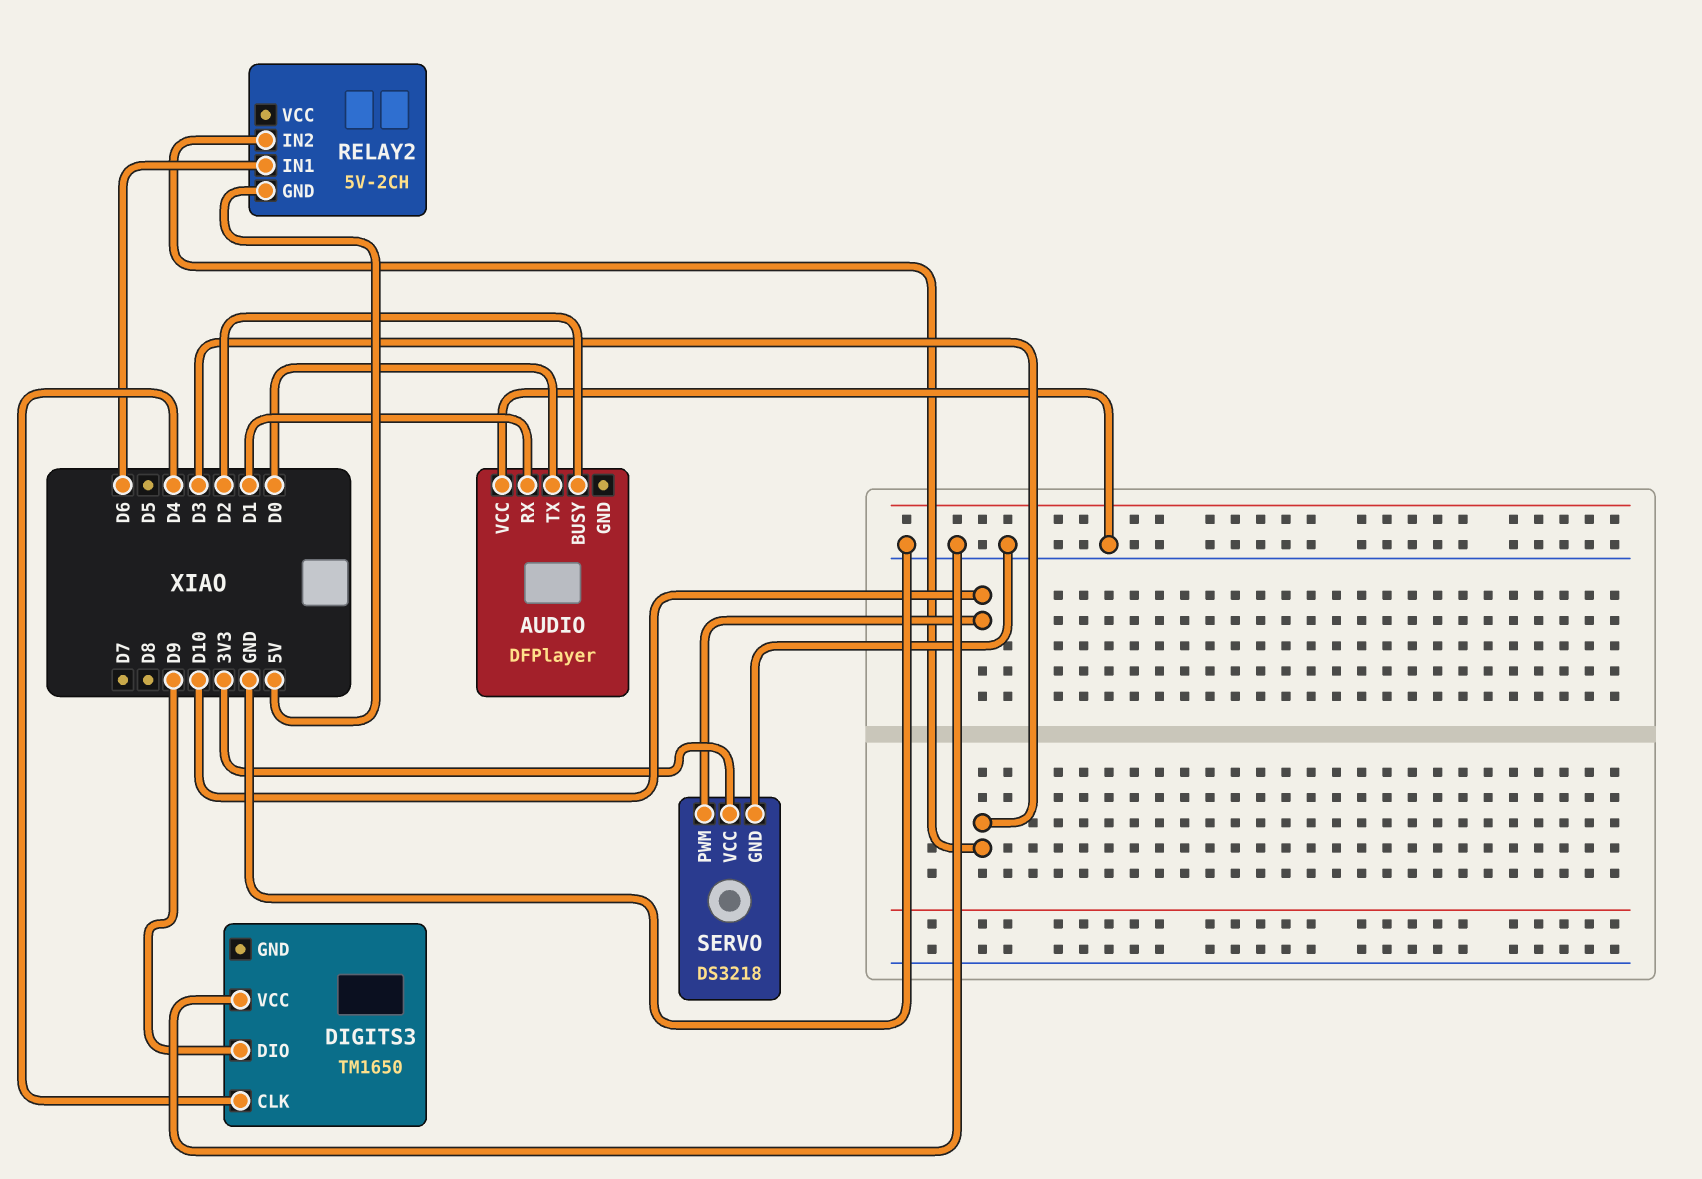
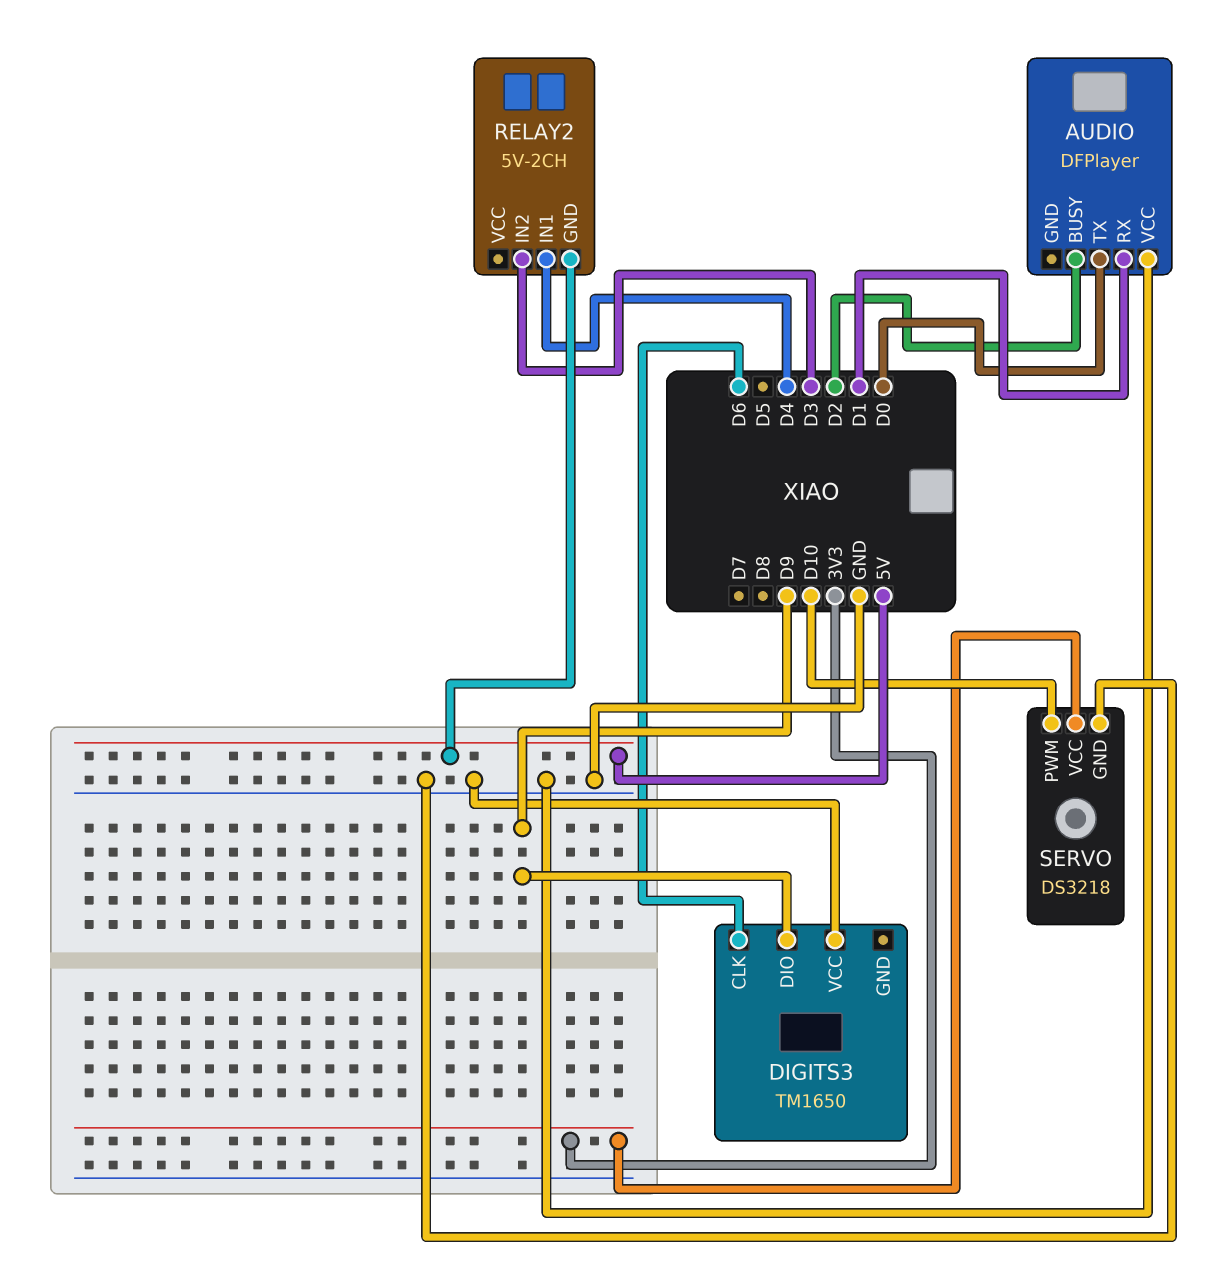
DIGITS3 pin CLK: D4 -> D6
RELAY2 pin IN1: D6 -> D4

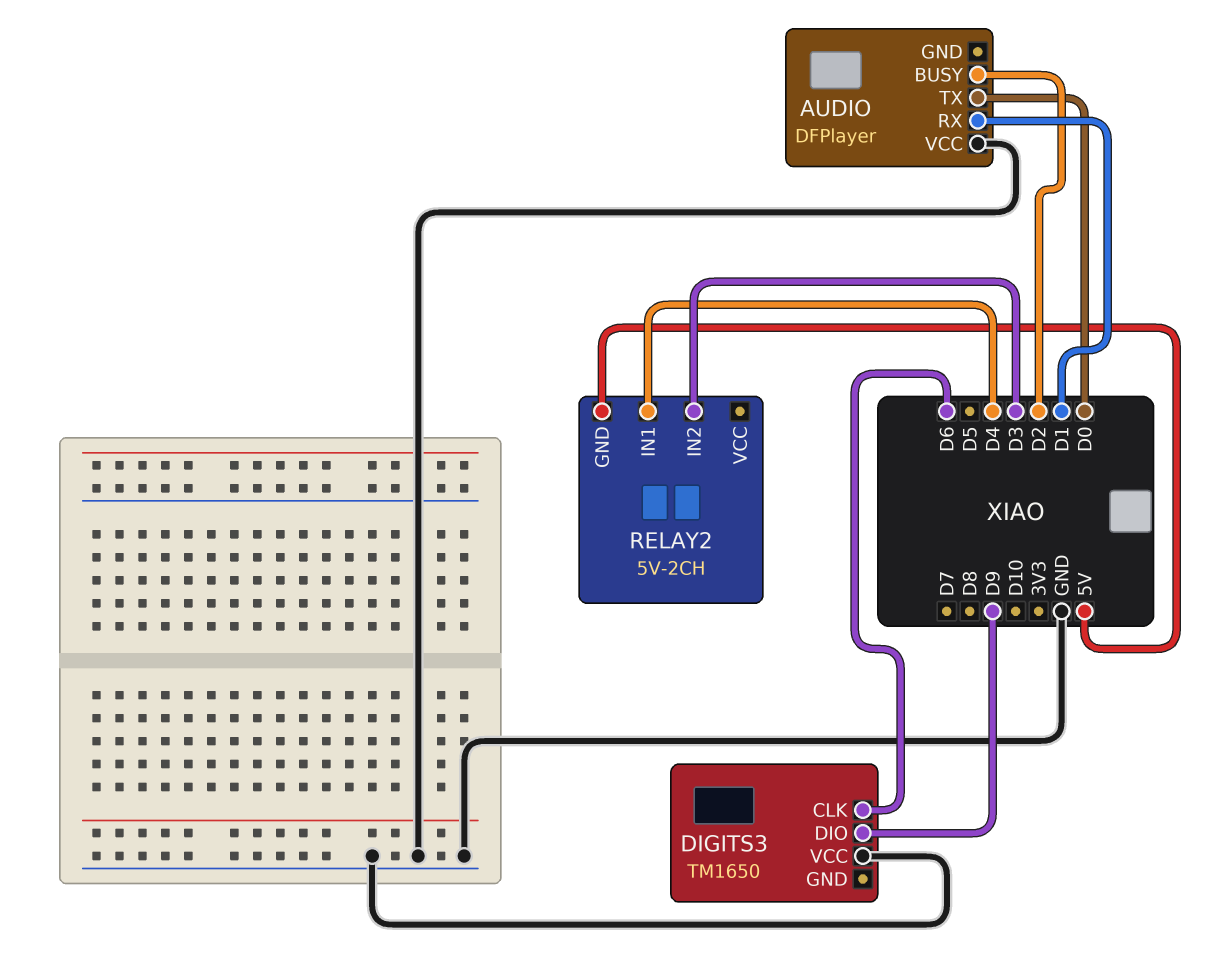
SERVO: DS3218 -> none
SERVO pin GND: GND -> none
SERVO pin PWM: D10 -> none
SERVO pin VCC: 3V3 -> none

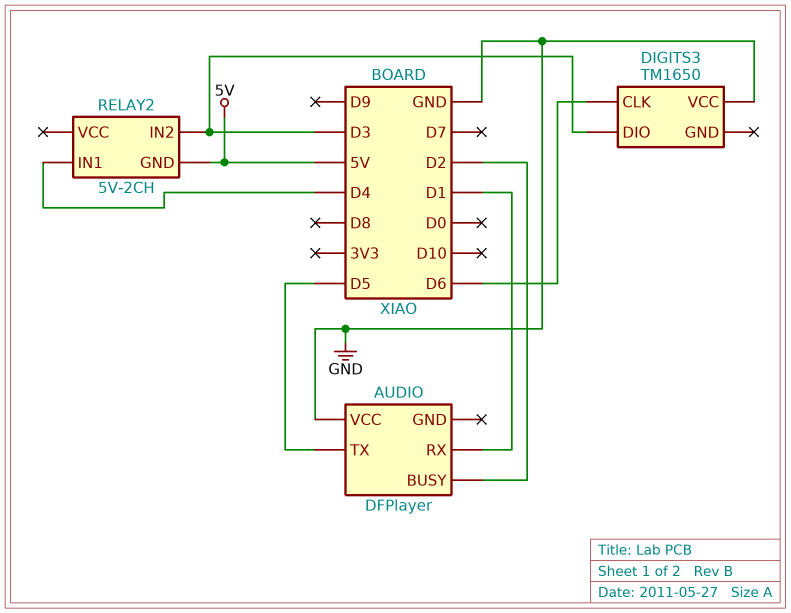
AUDIO pin TX: D0 -> D5
DIGITS3 pin DIO: D9 -> D3

